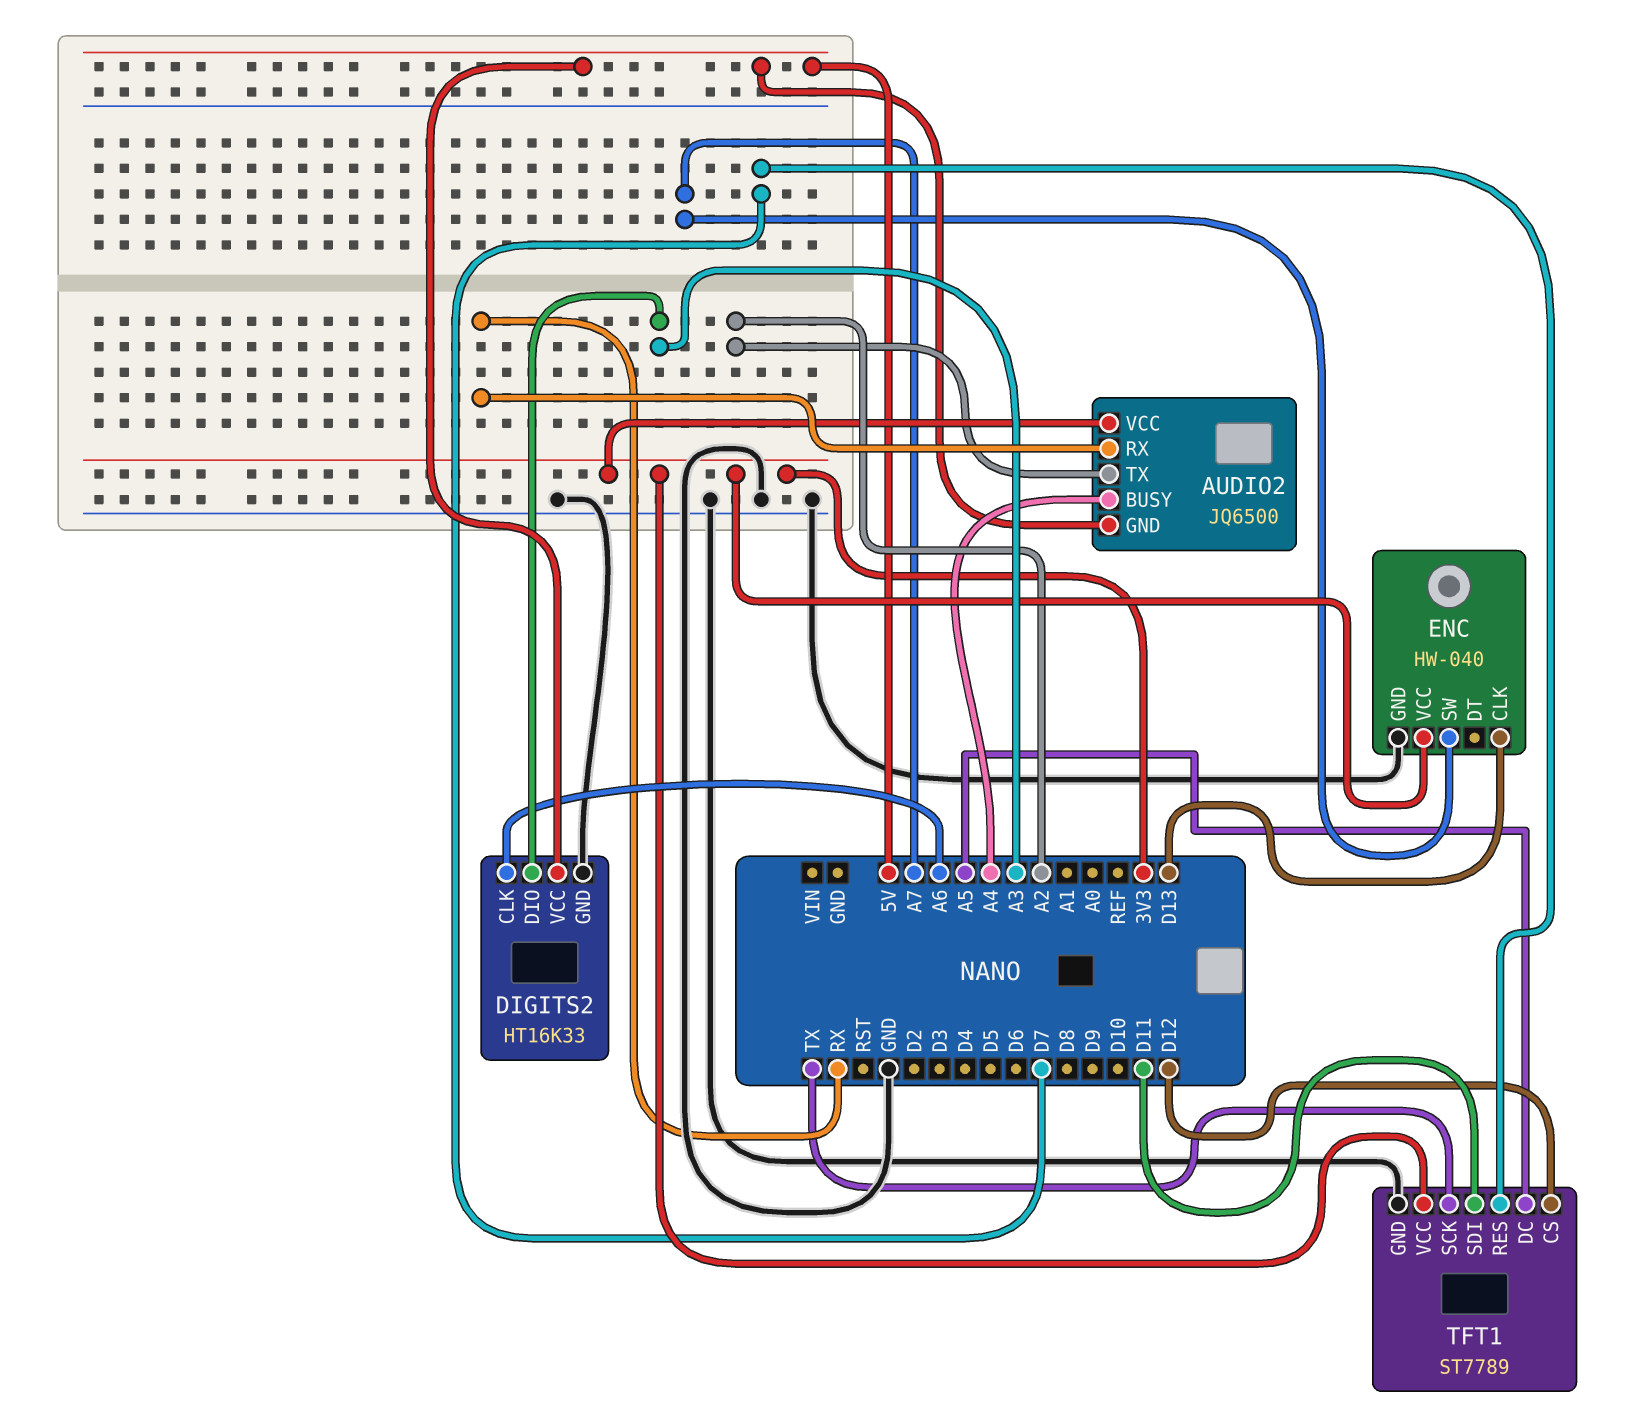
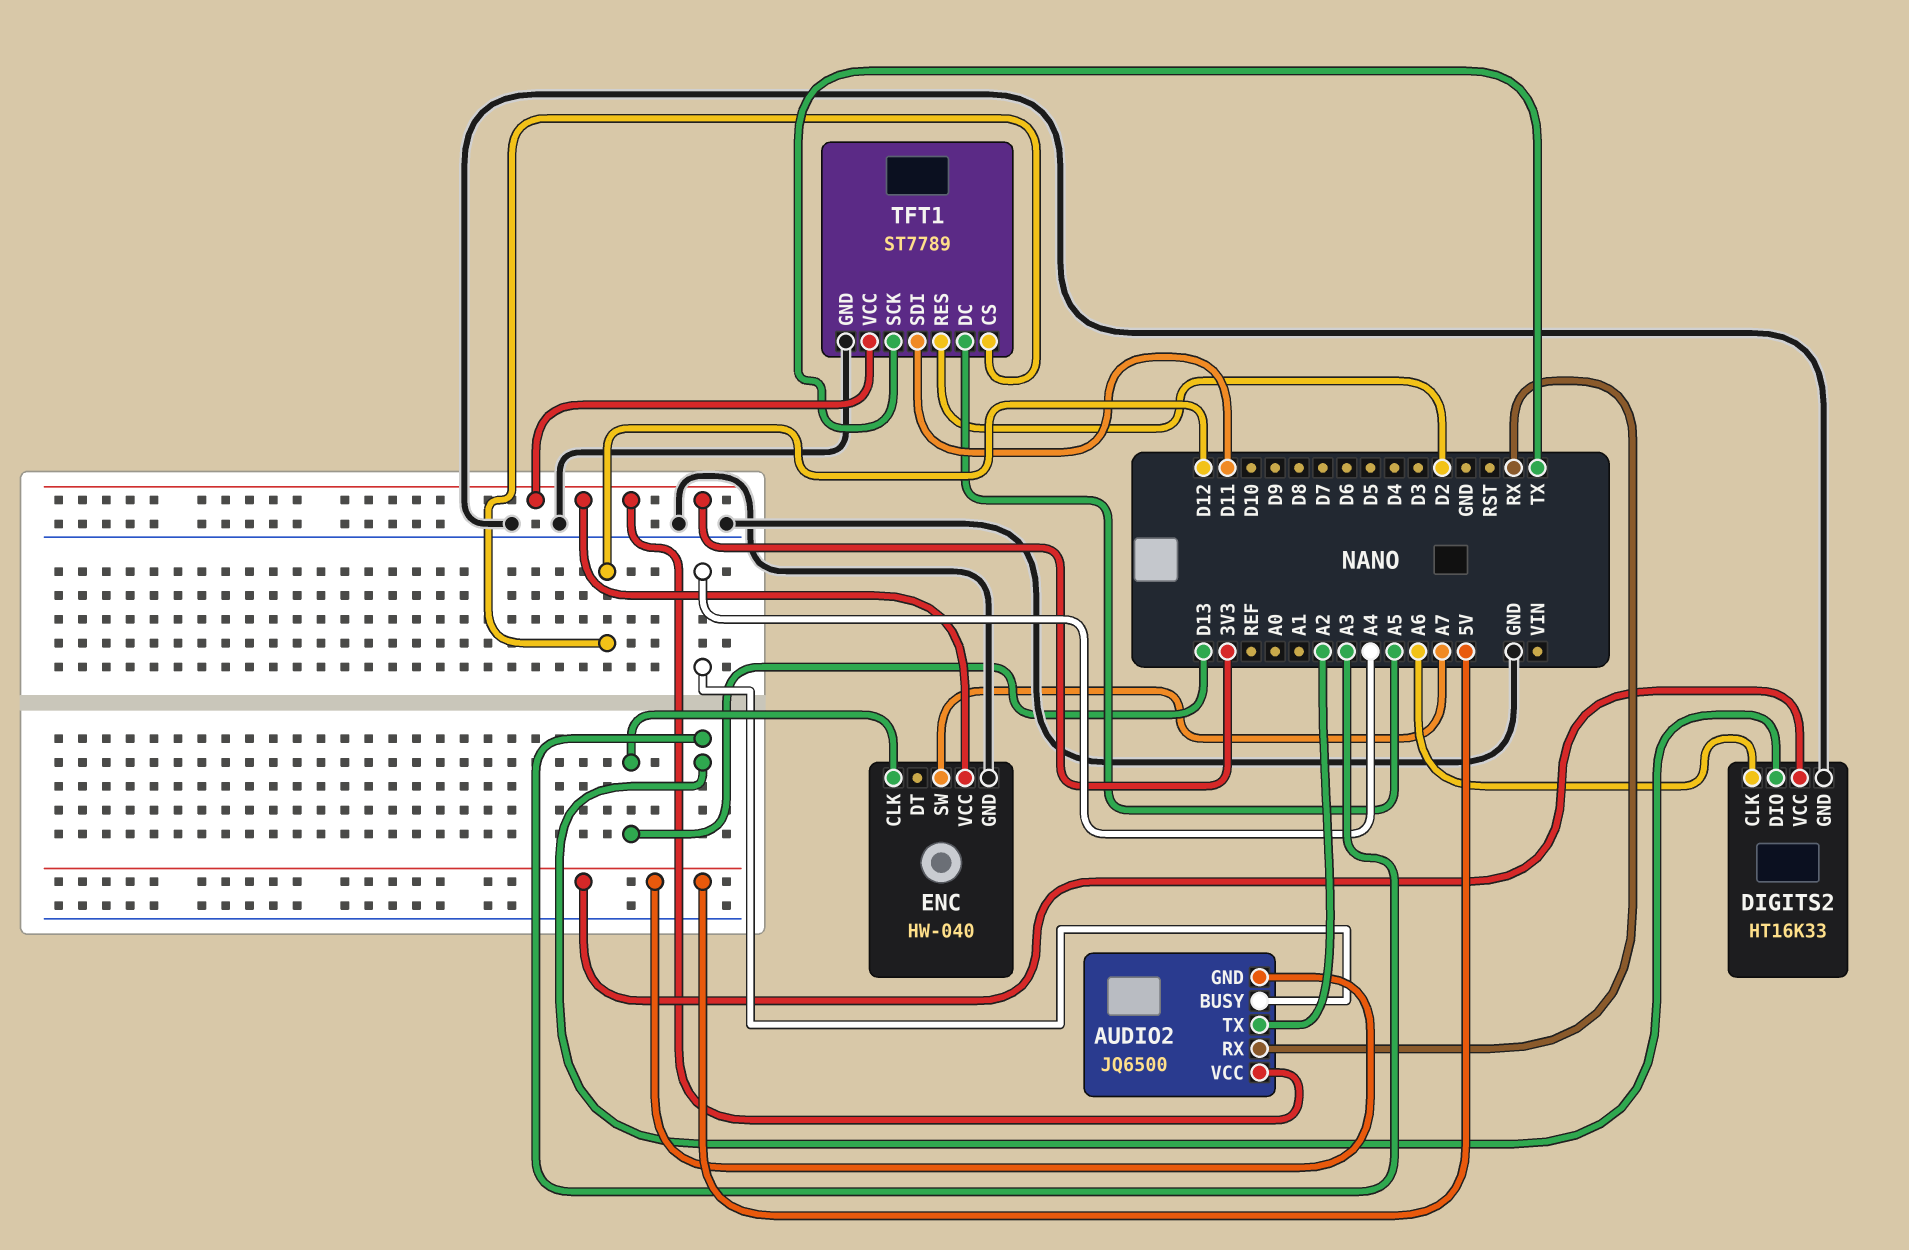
TFT1 pin RES: D7 -> D2

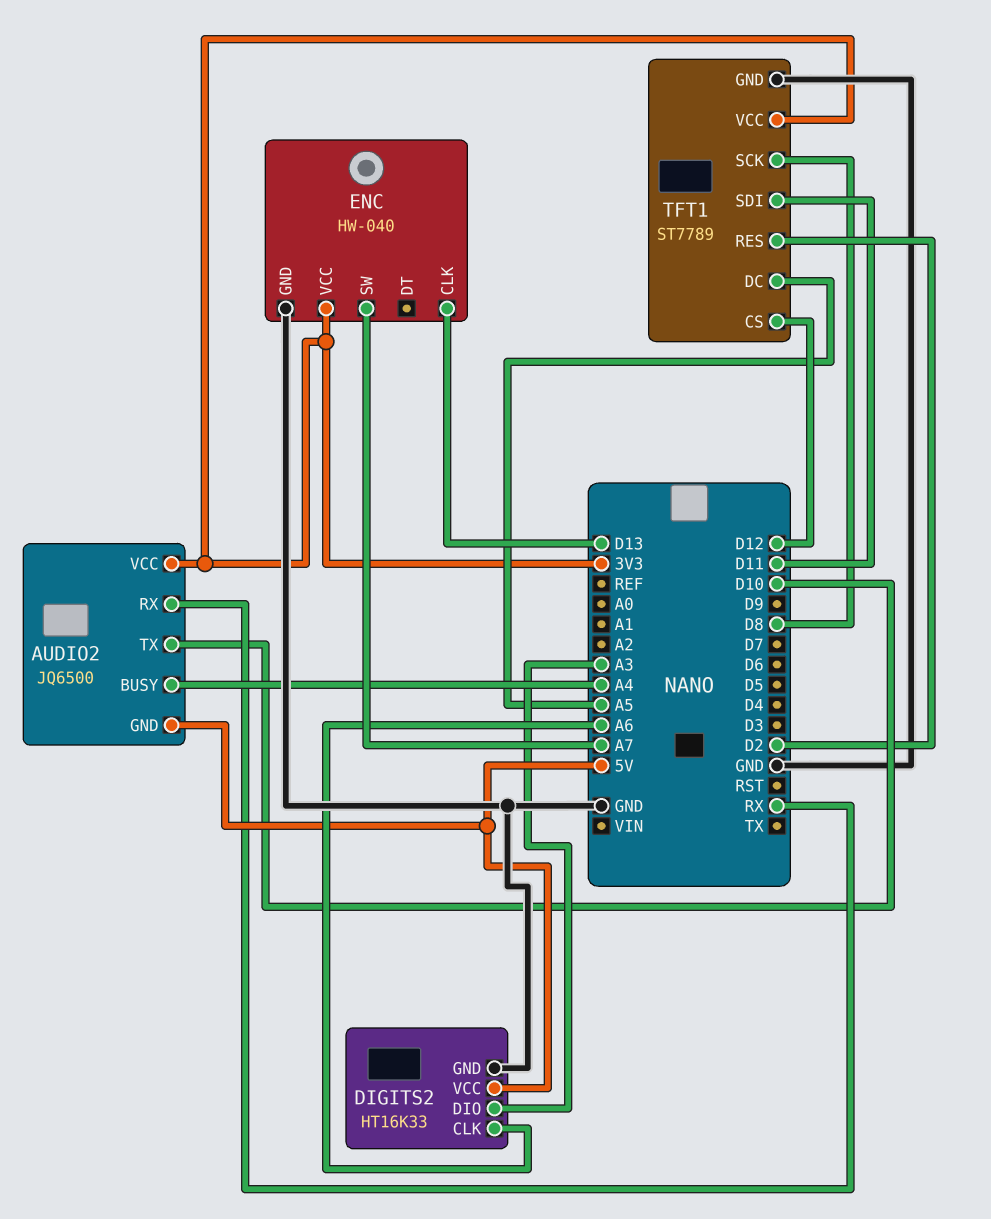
AUDIO2 pin TX: A2 -> D10
TFT1 pin SCK: TX -> D8

